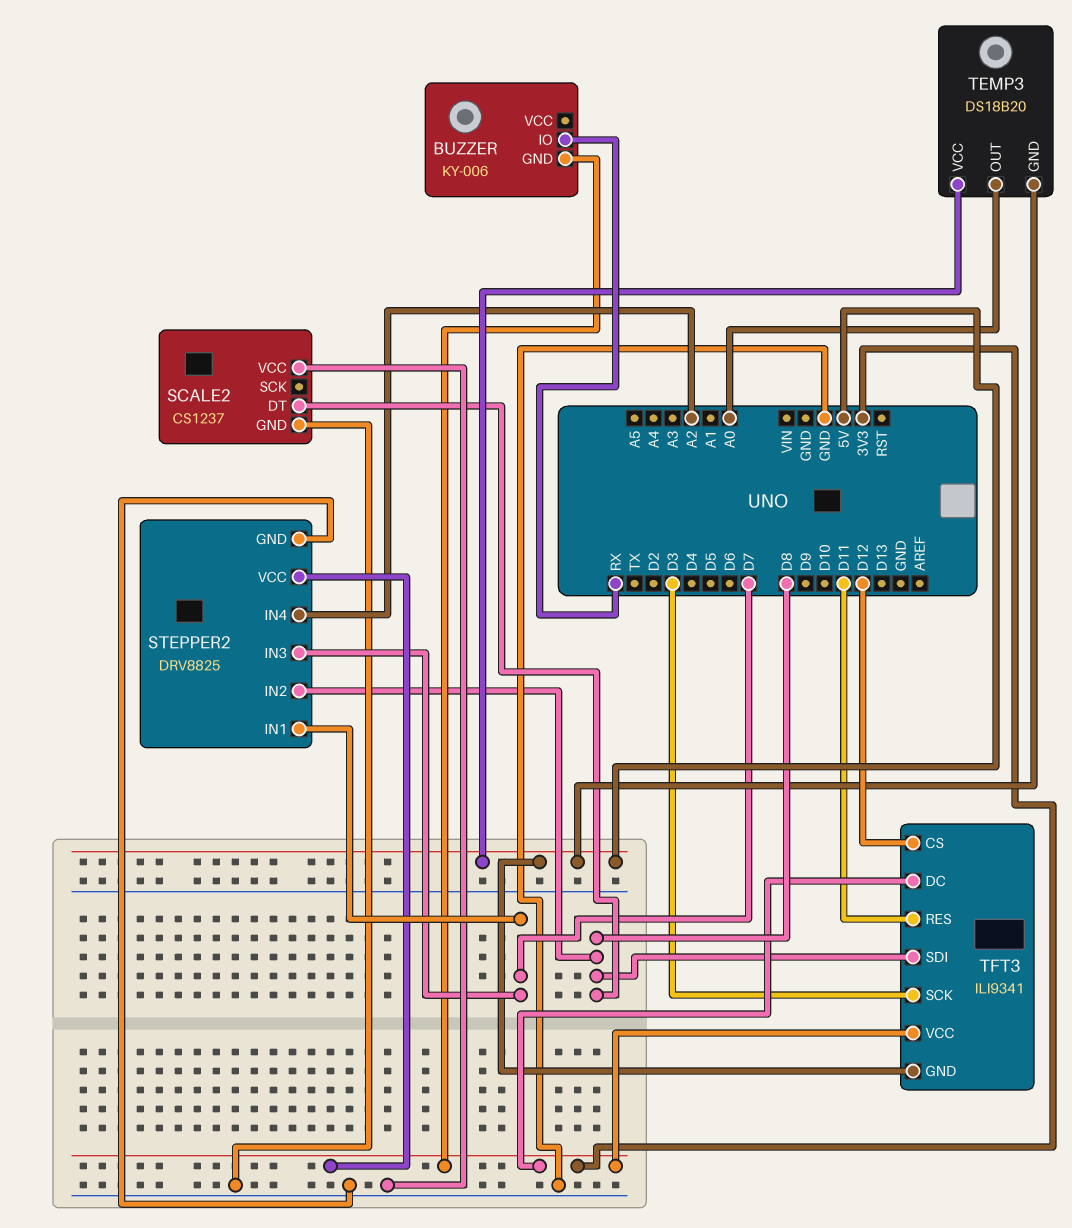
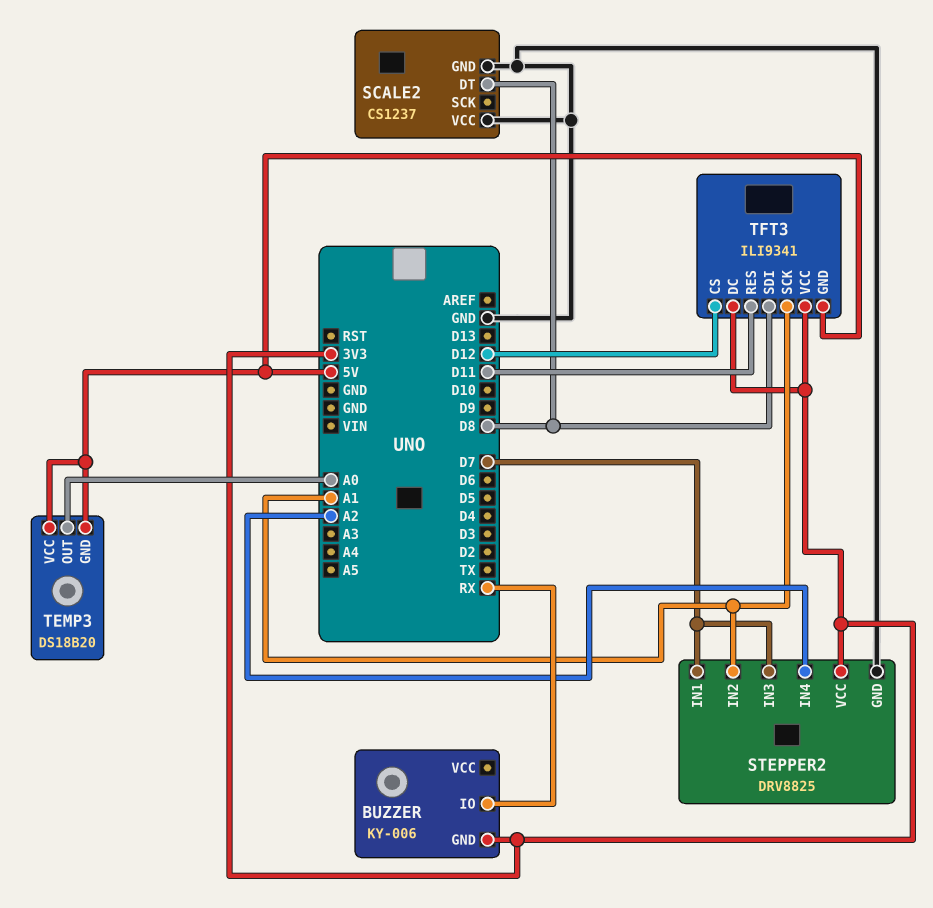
STEPPER2 pin IN2: D8 -> A1
TFT3 pin SCK: D3 -> A1

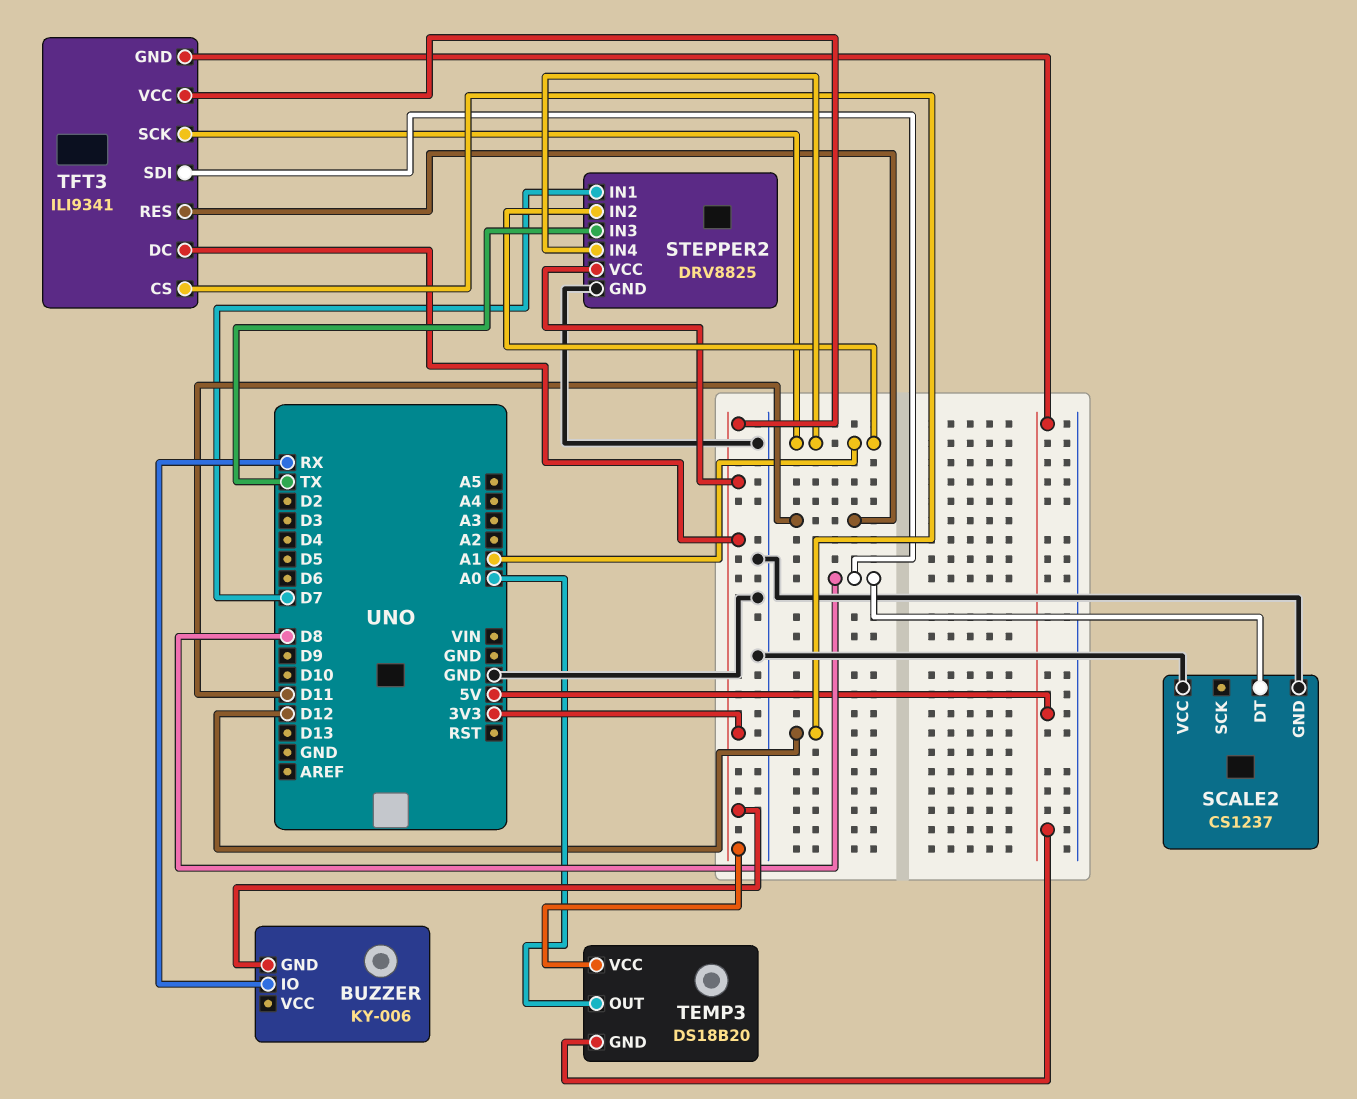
STEPPER2 pin IN3: D7 -> TX
STEPPER2 pin IN4: A2 -> A1
TEMP3 pin VCC: 5V -> 3V3

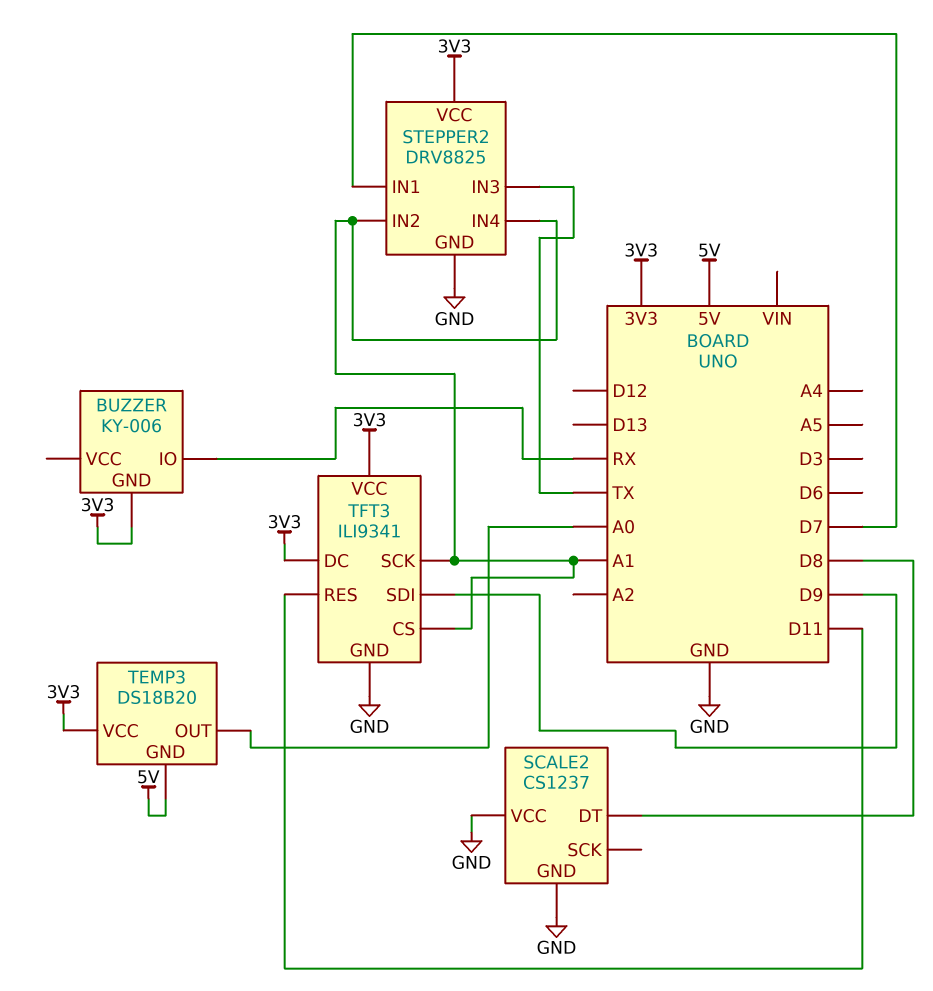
TFT3 pin CS: D12 -> A1
TFT3 pin GND: 5V -> GND
TFT3 pin SDI: D8 -> D9

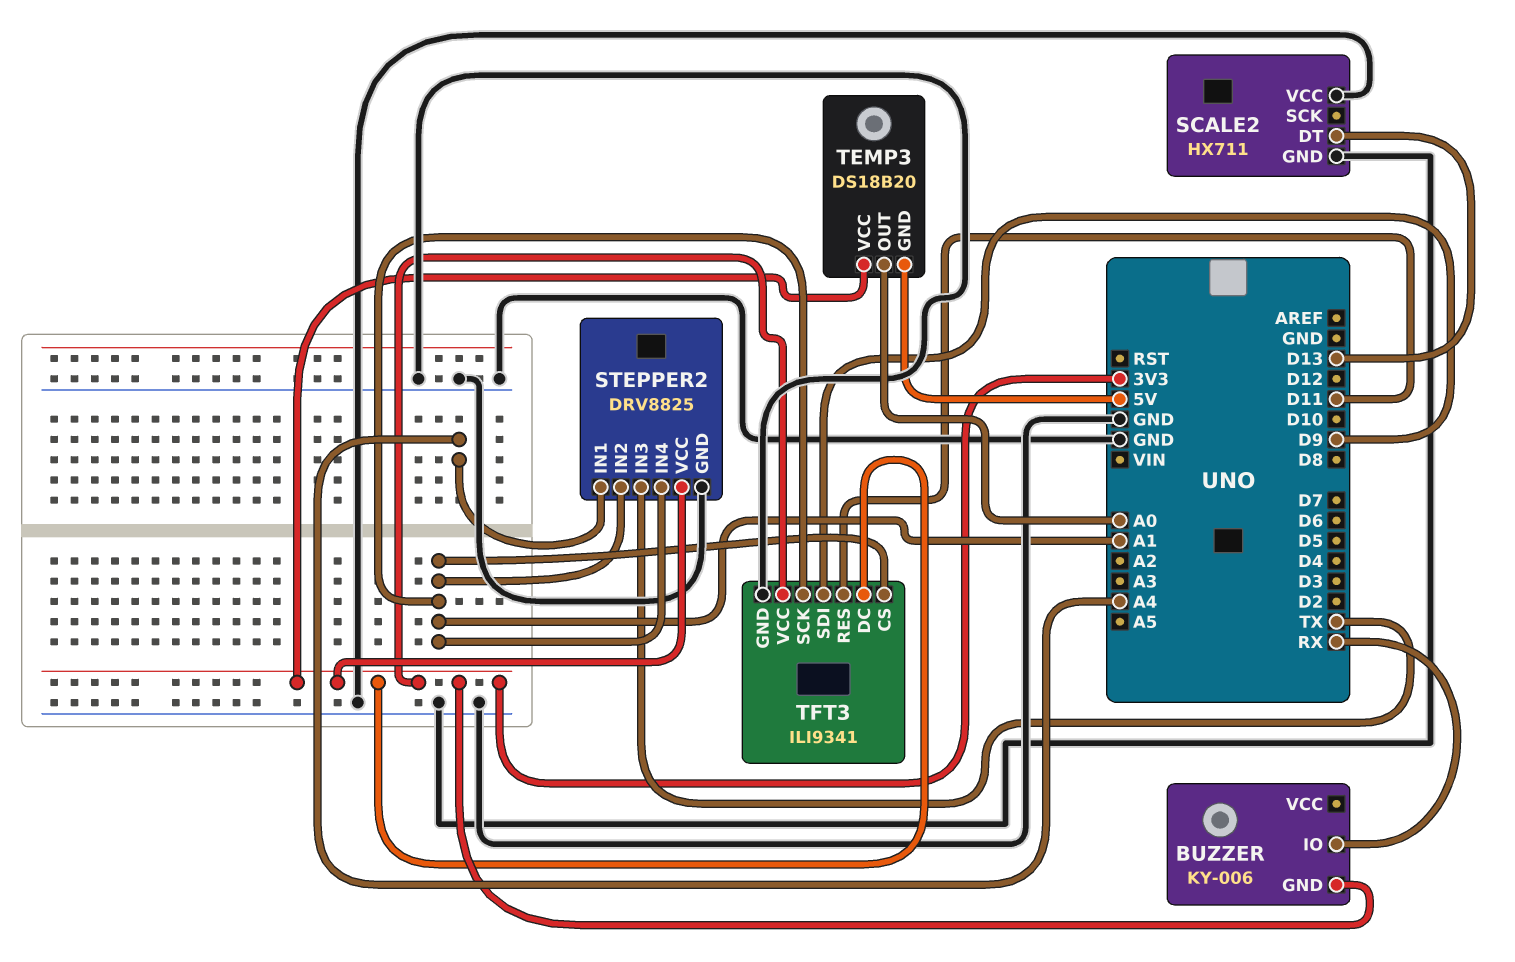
SCALE2: CS1237 -> HX711
SCALE2 pin DT: D8 -> D13
STEPPER2 pin IN1: D7 -> A4

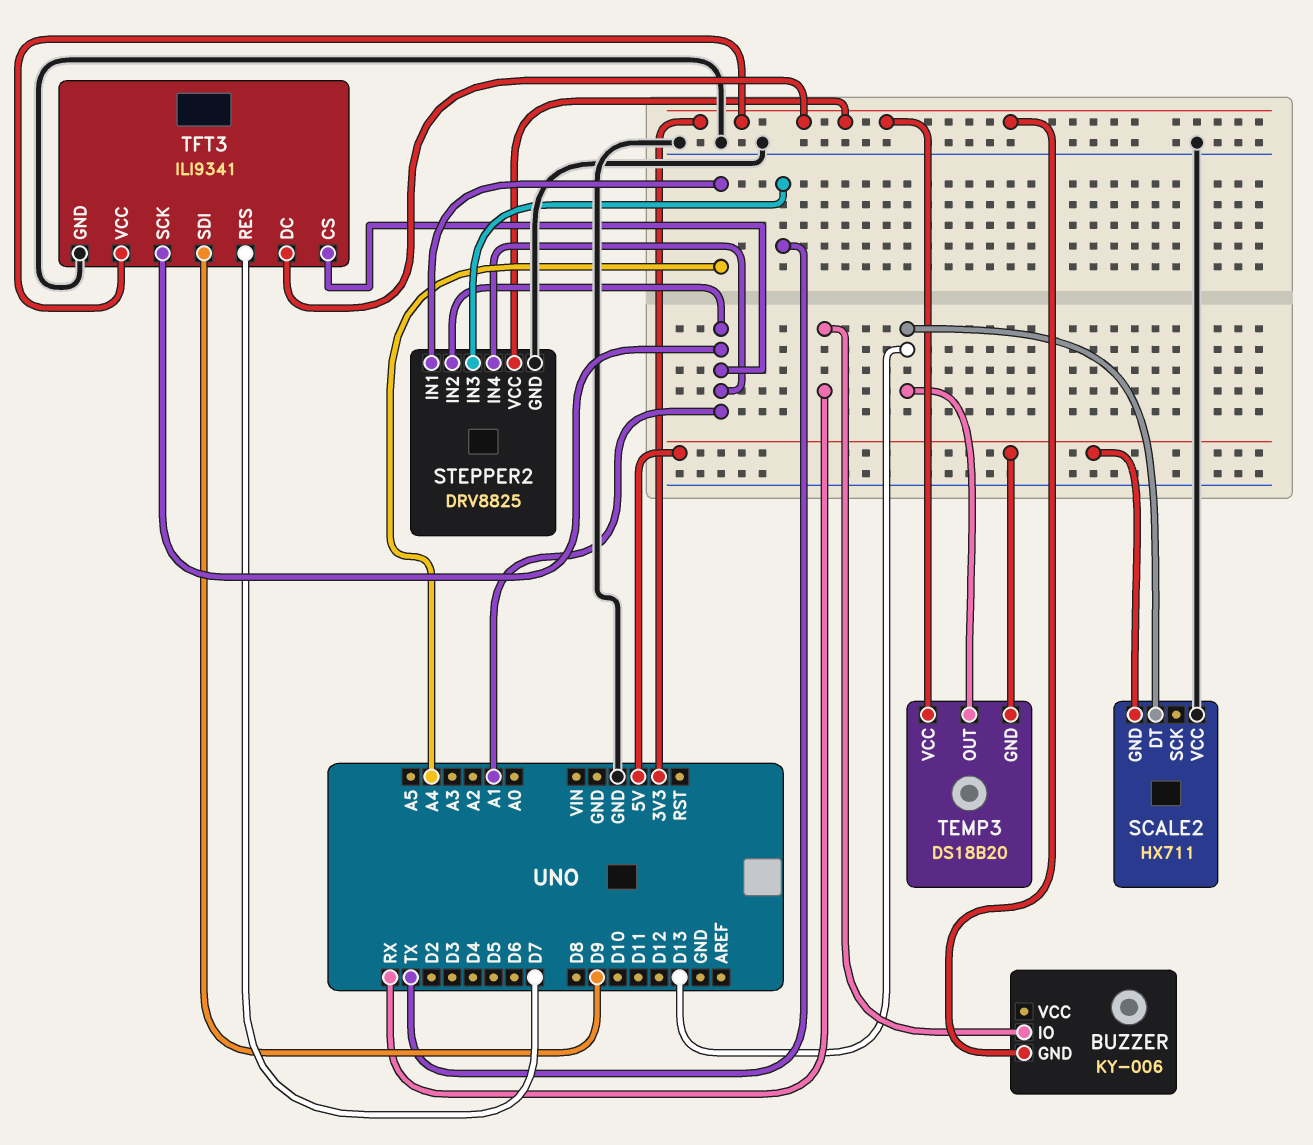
SCALE2 pin GND: GND -> 5V
TEMP3 pin OUT: A0 -> D13
TFT3 pin RES: D11 -> D7

